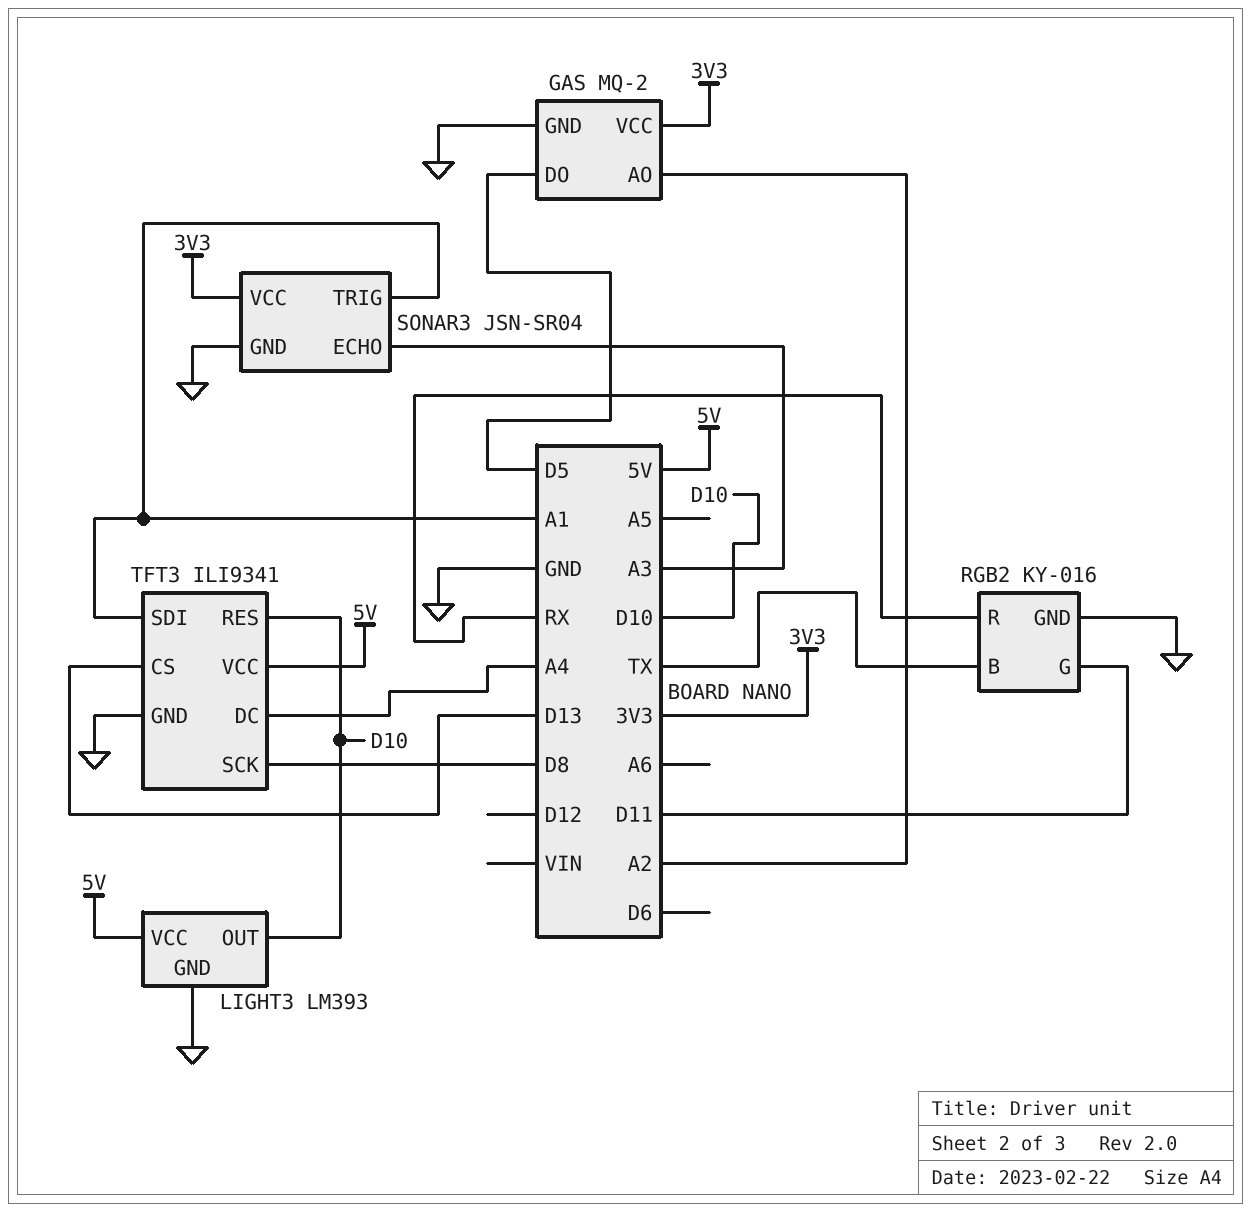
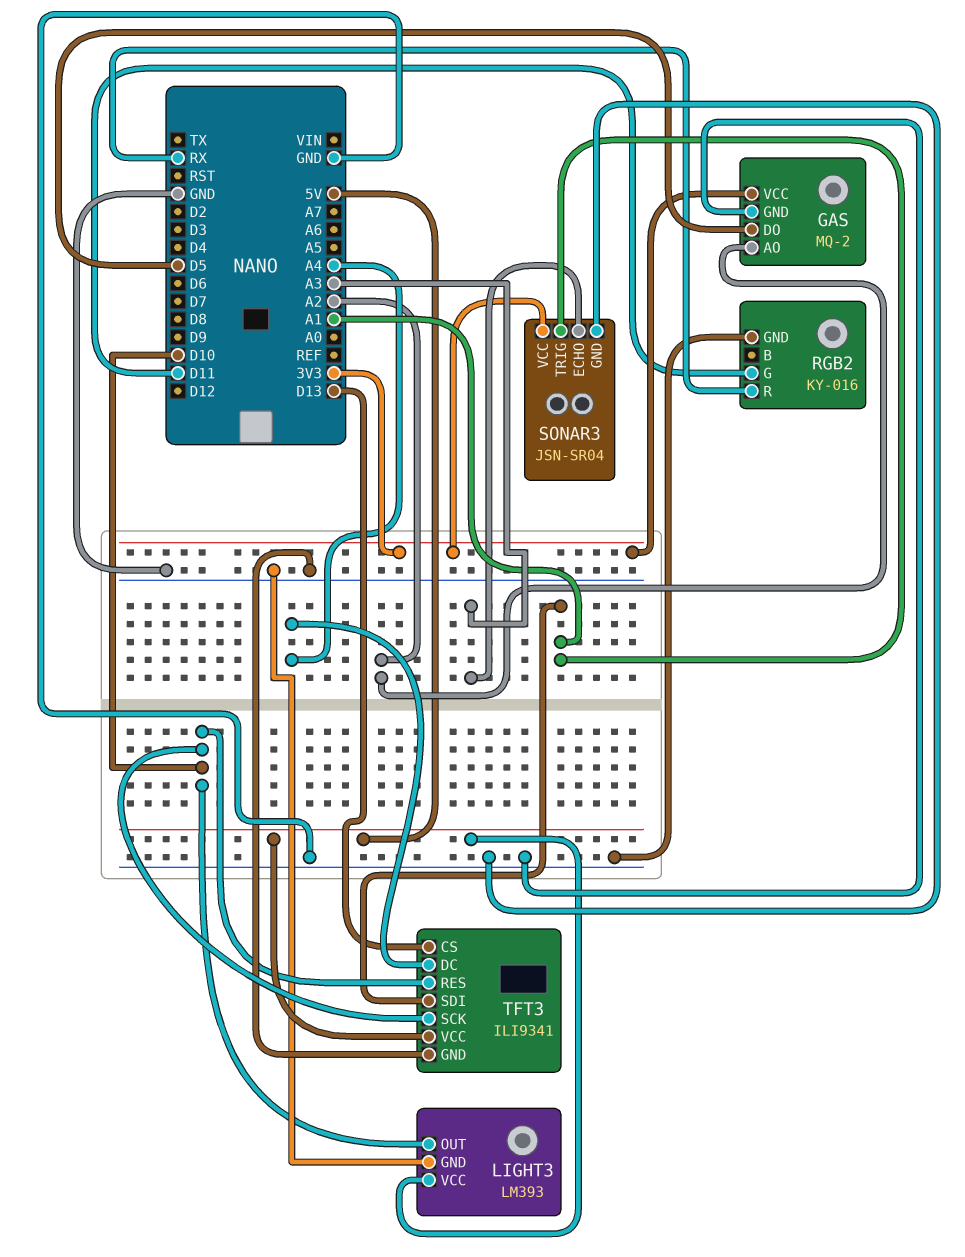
RGB2 pin B: TX -> none
TFT3 pin SCK: D8 -> D10

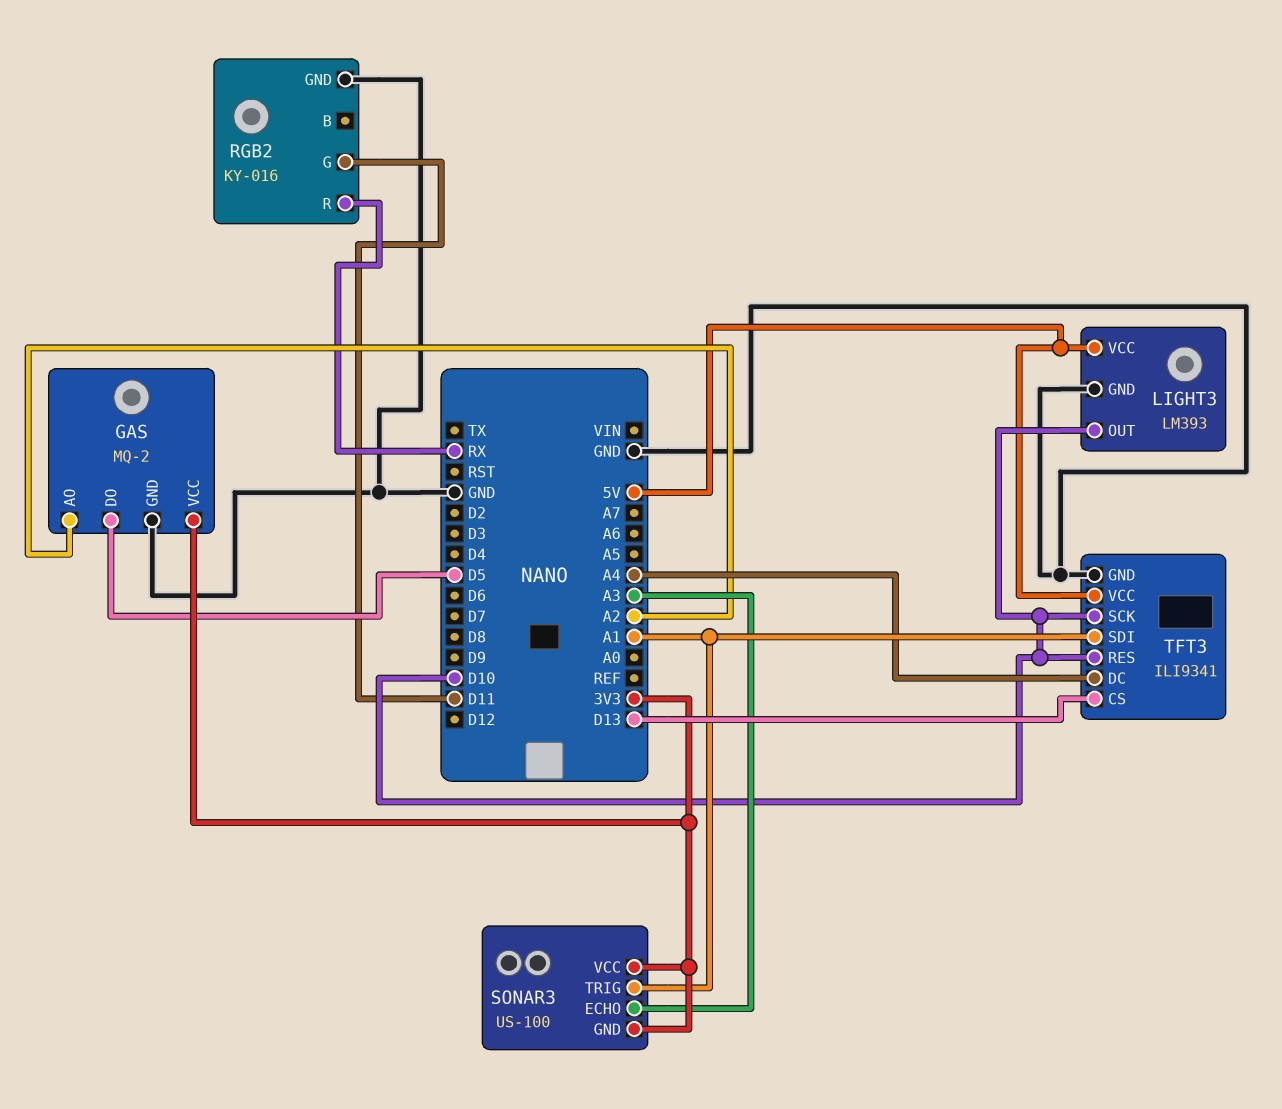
SONAR3: JSN-SR04 -> US-100
SONAR3 pin GND: GND -> 3V3

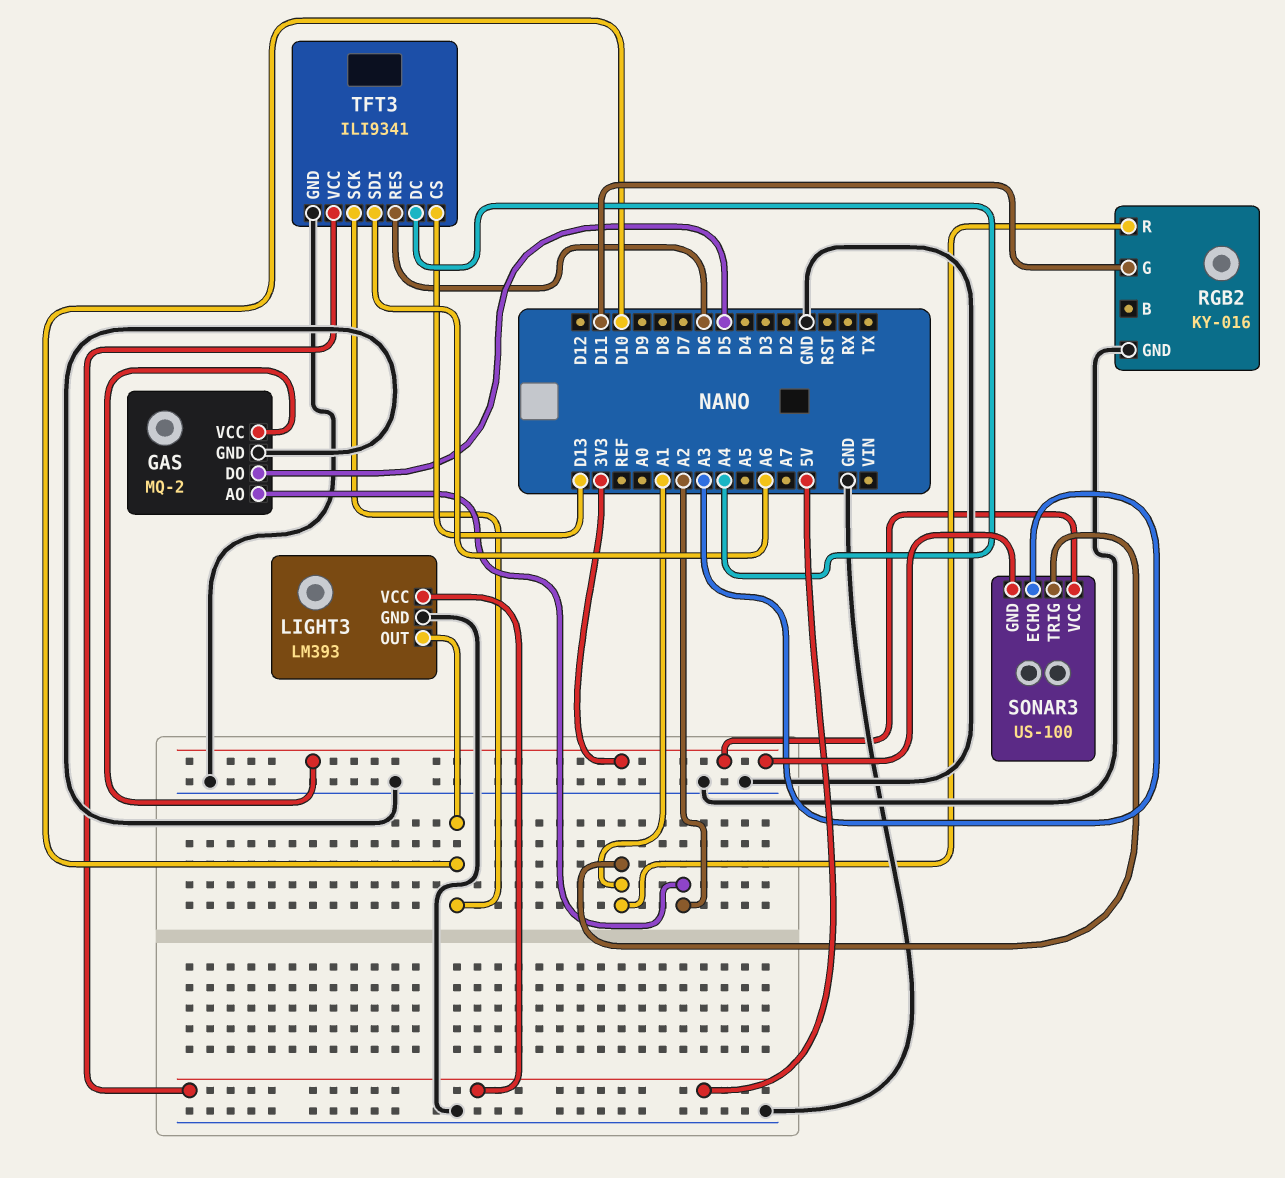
RGB2 pin R: RX -> A1
TFT3 pin RES: D10 -> D6
TFT3 pin SDI: A1 -> A6

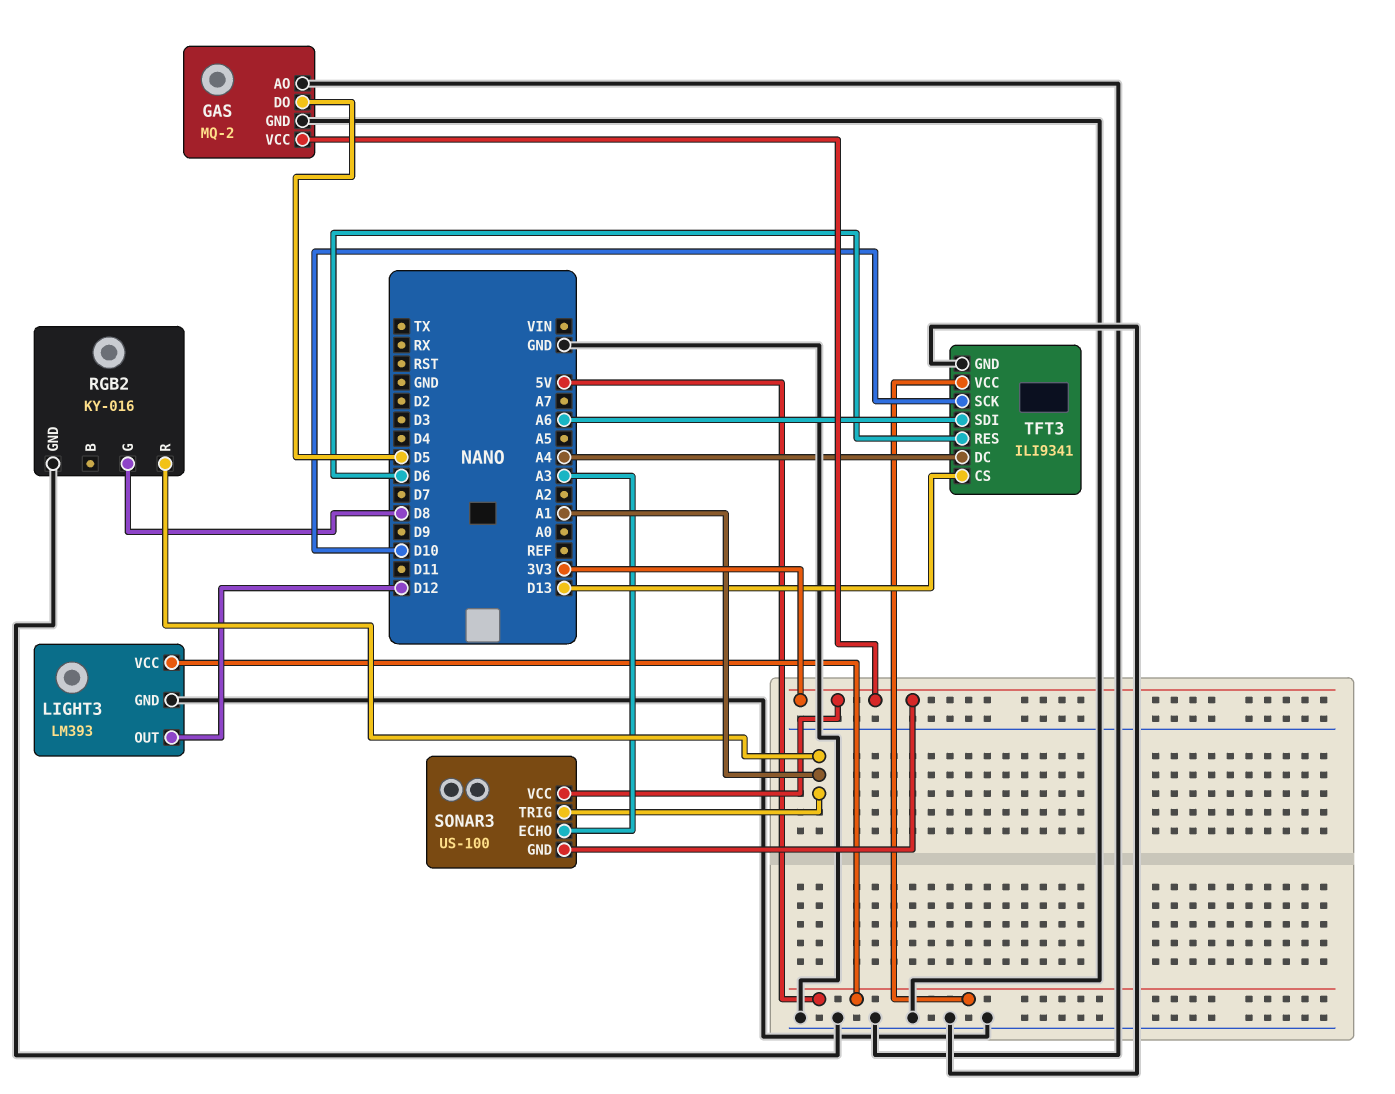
GAS pin AO: A2 -> GND
LIGHT3 pin OUT: D10 -> D12
RGB2 pin G: D11 -> D8

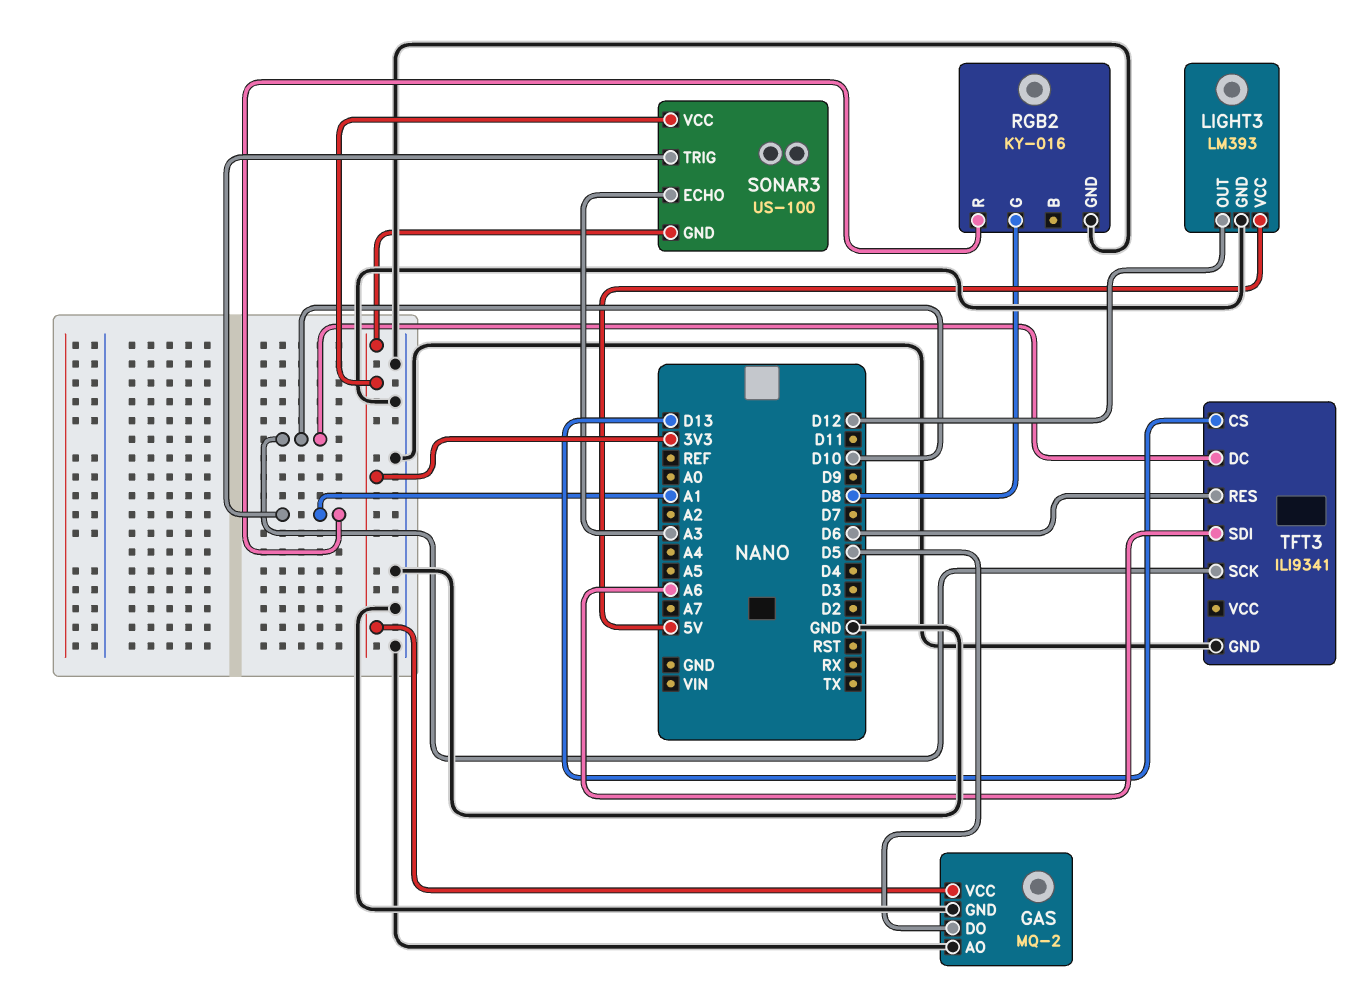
TFT3 pin DC: A4 -> D10
TFT3 pin VCC: 5V -> none

